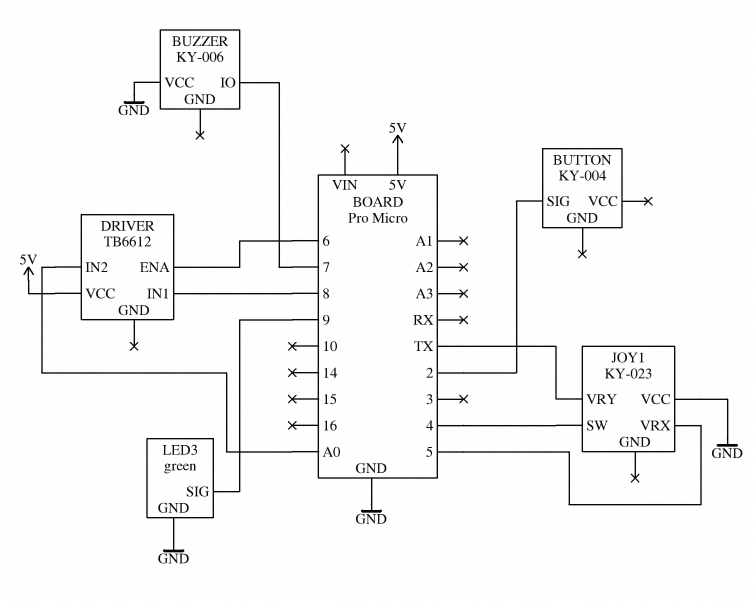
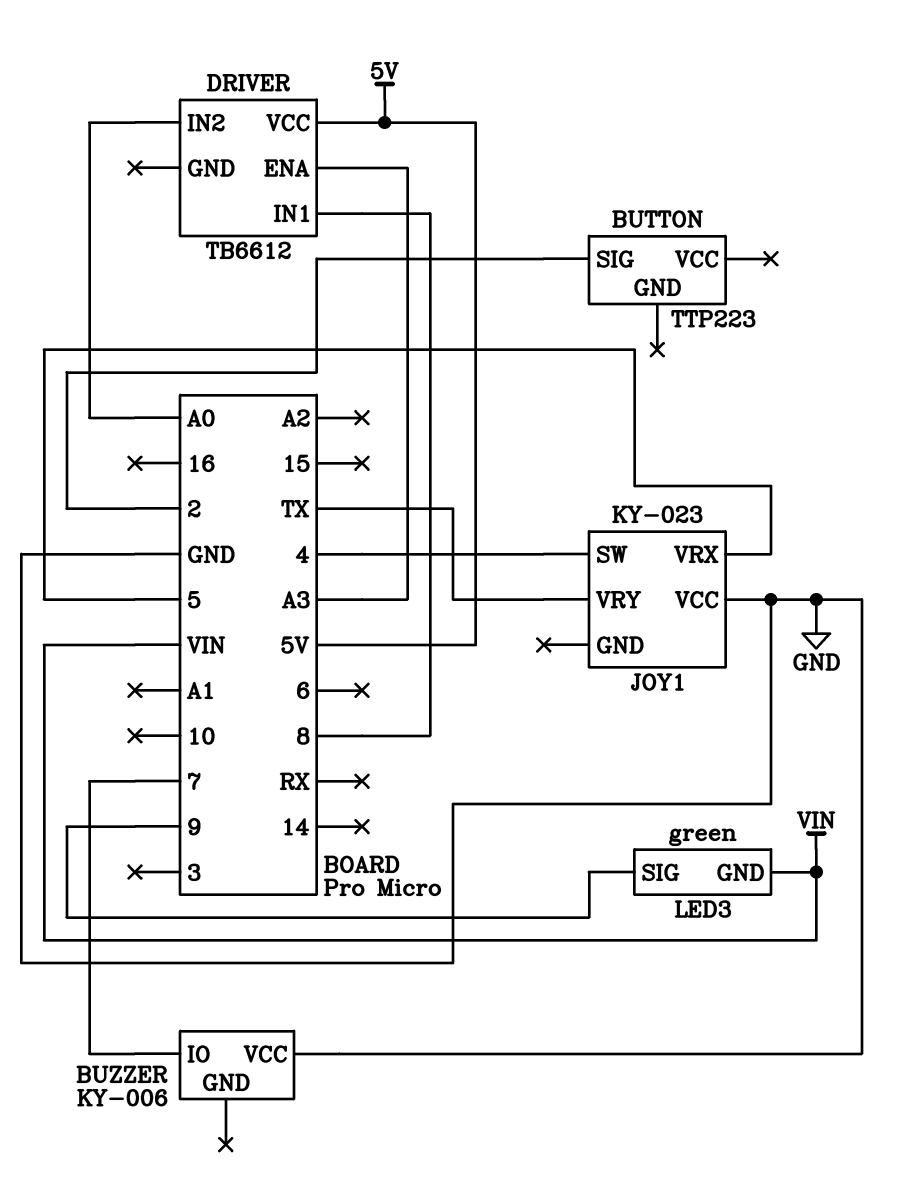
BUTTON: KY-004 -> TTP223
DRIVER pin ENA: 6 -> A3
LED3 pin GND: GND -> VIN

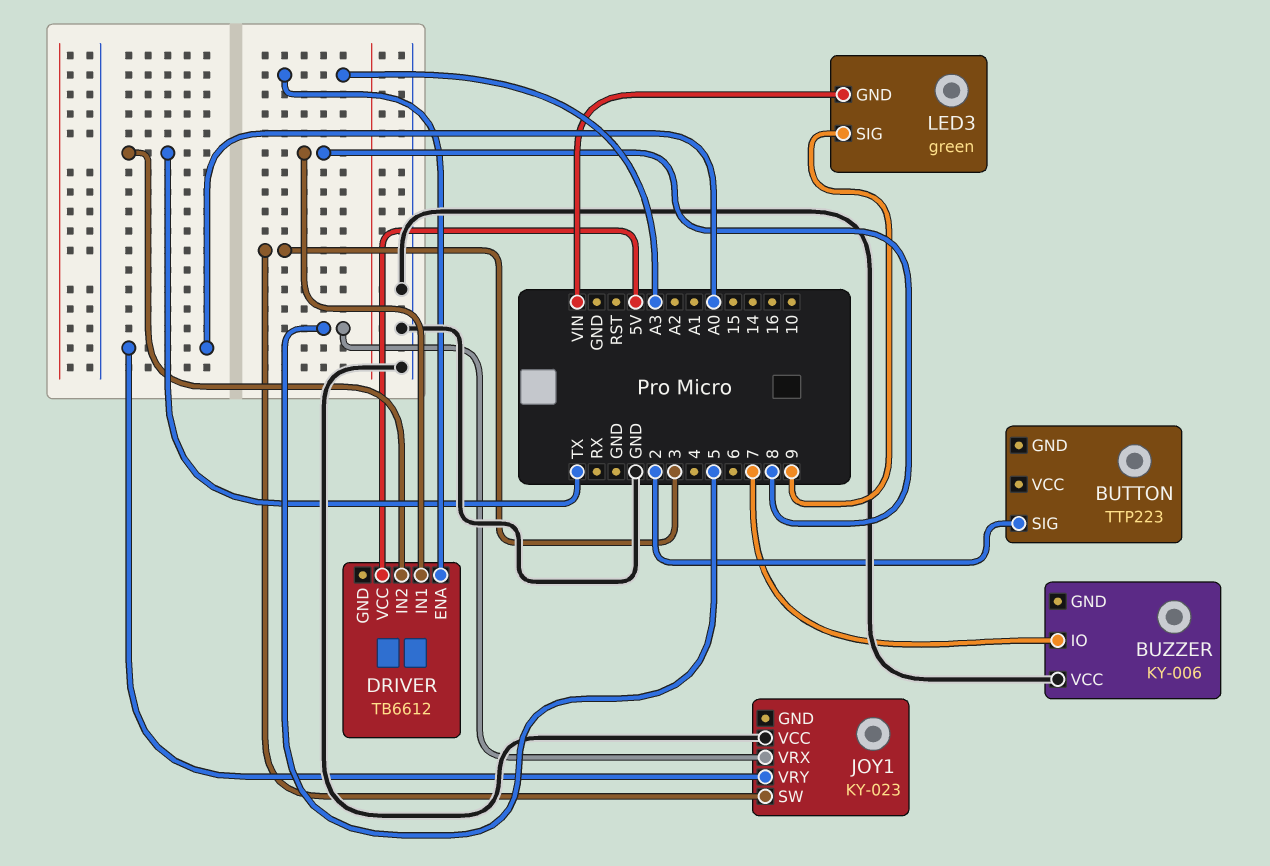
DRIVER pin IN2: A0 -> TX
JOY1 pin SW: 4 -> 3
JOY1 pin VRY: TX -> A0

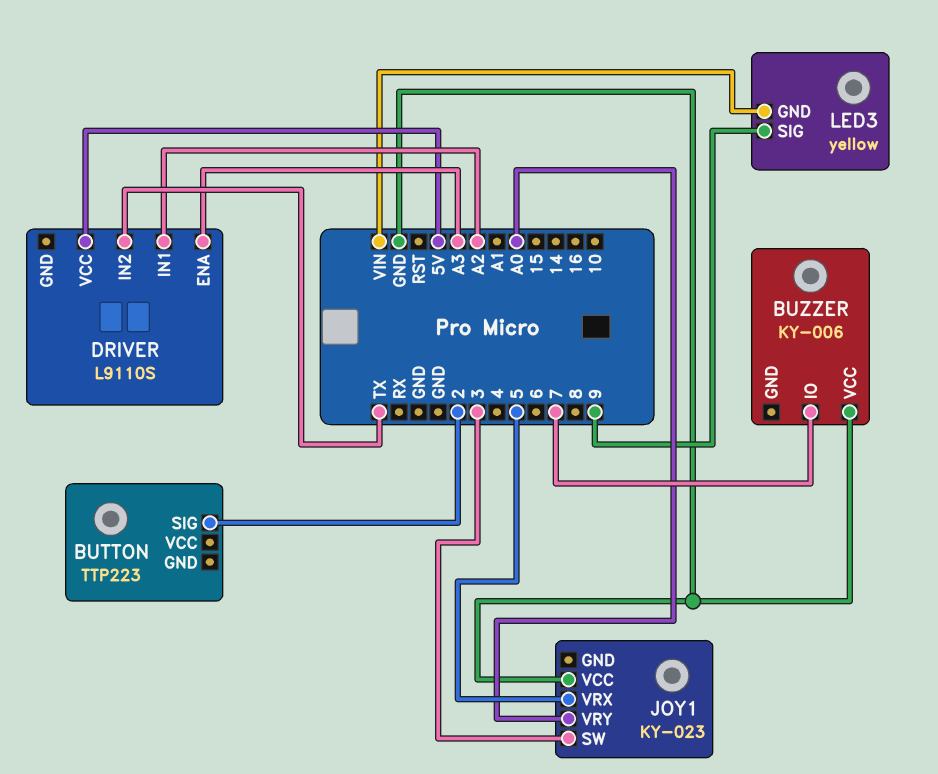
DRIVER: TB6612 -> L9110S
DRIVER pin IN1: 8 -> A2
LED3: green -> yellow

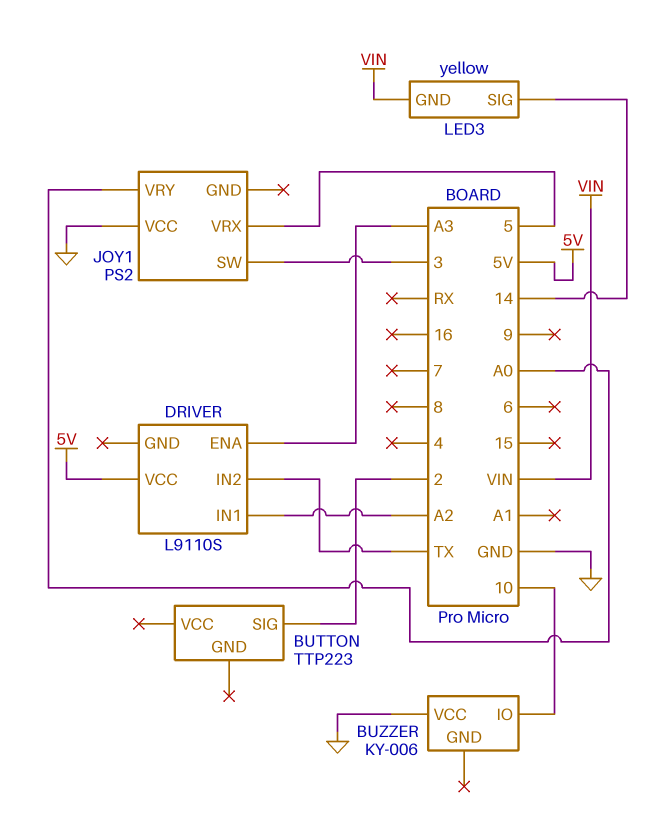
BUZZER pin IO: 7 -> 10
JOY1: KY-023 -> PS2
LED3 pin SIG: 9 -> 14

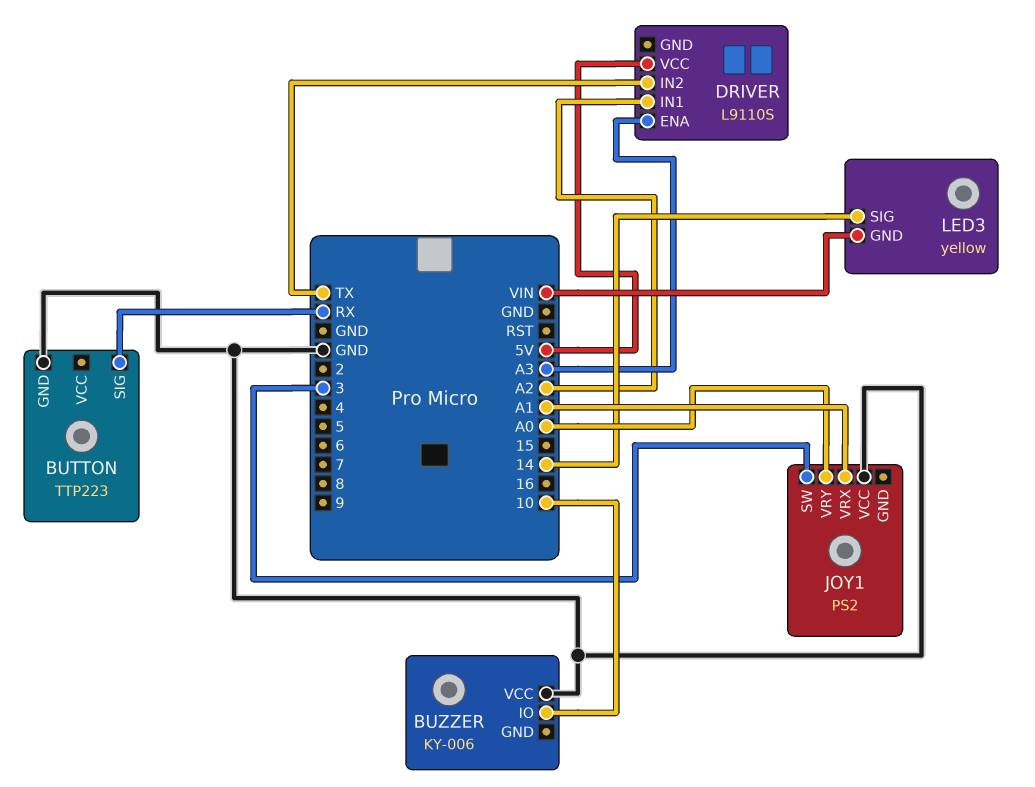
BUTTON pin GND: none -> GND
BUTTON pin SIG: 2 -> RX
JOY1 pin VRX: 5 -> A1

